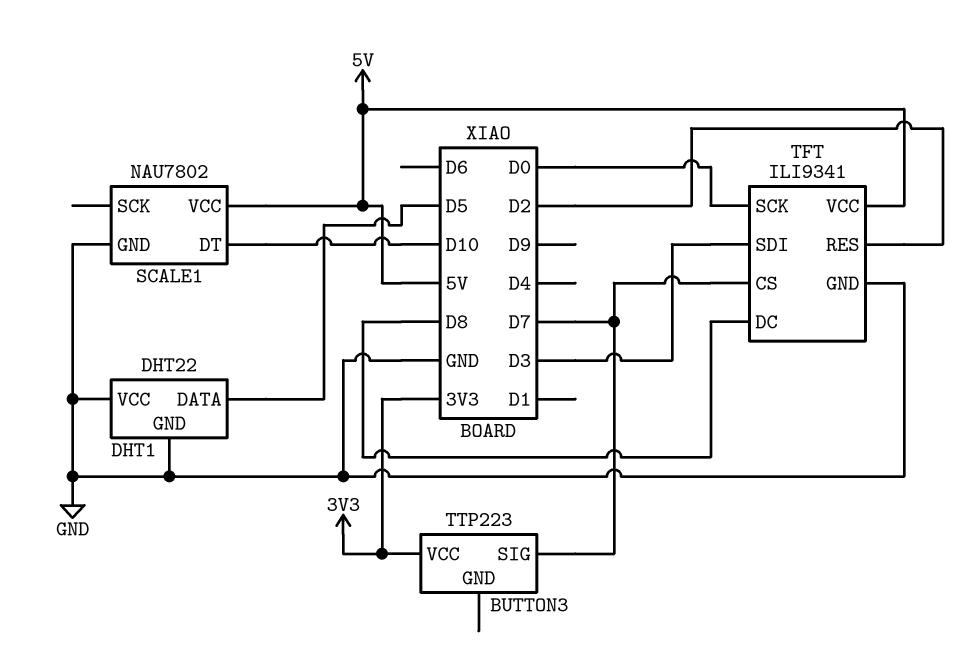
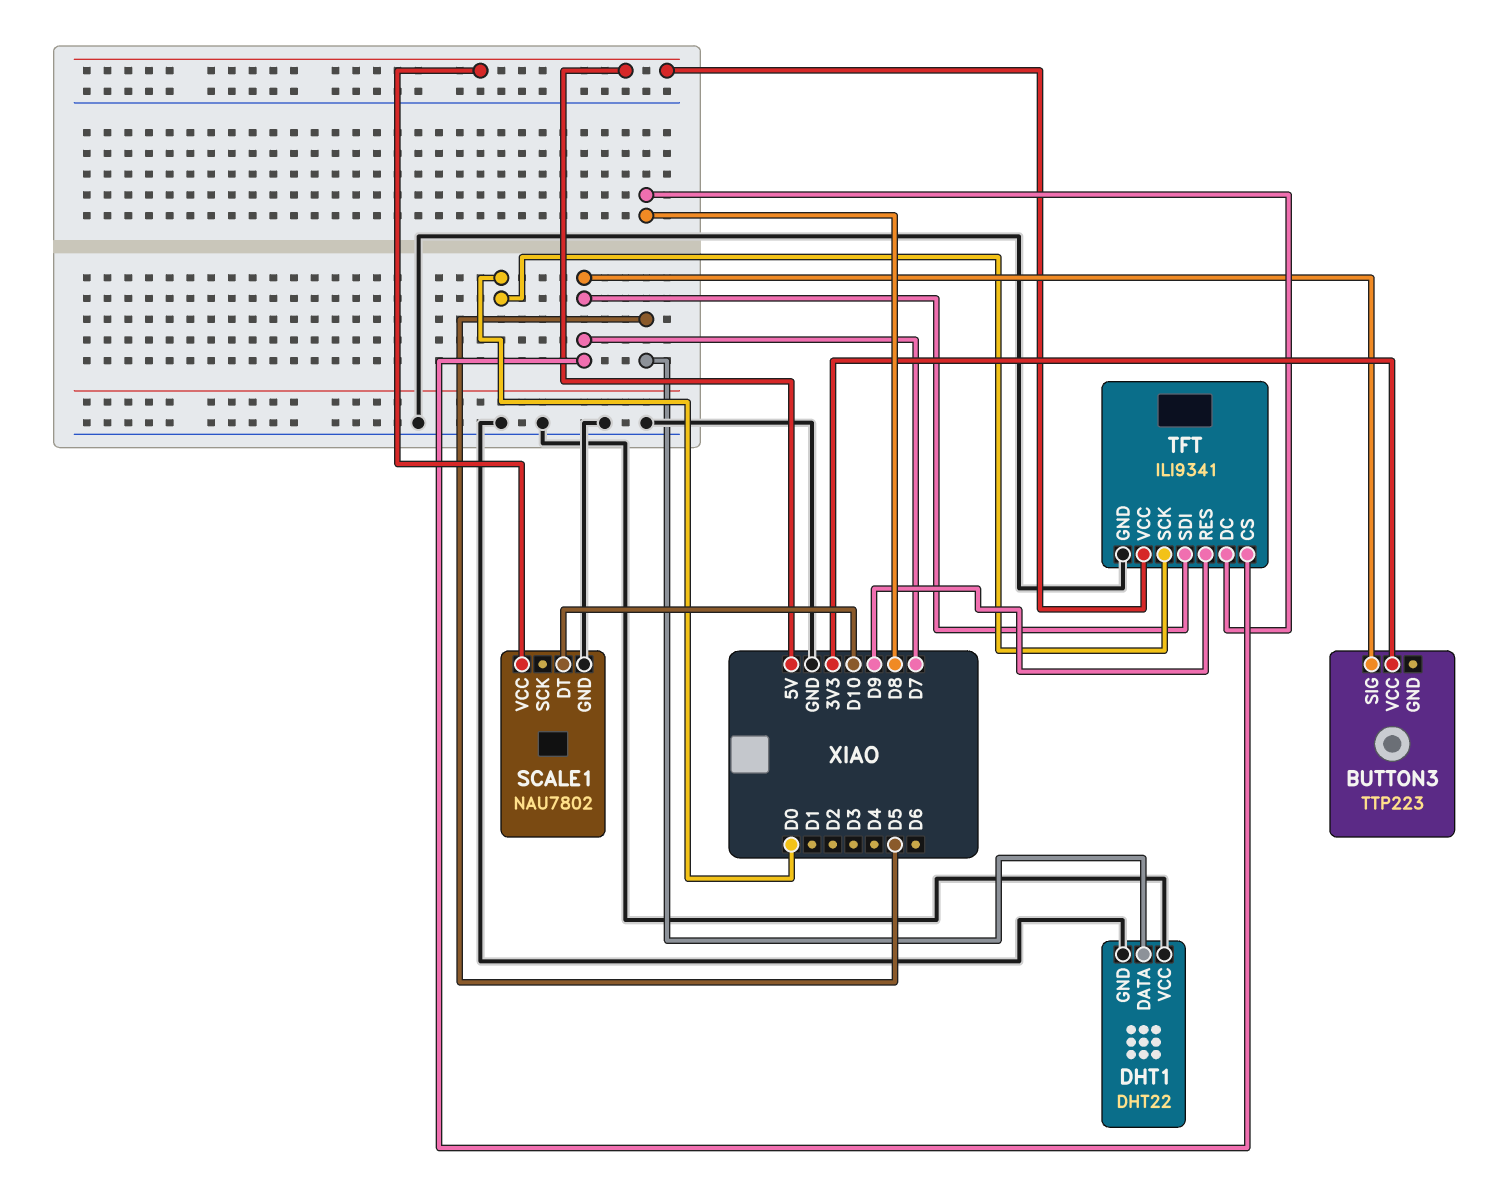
TFT pin RES: D2 -> D9
TFT pin SDI: D3 -> D7

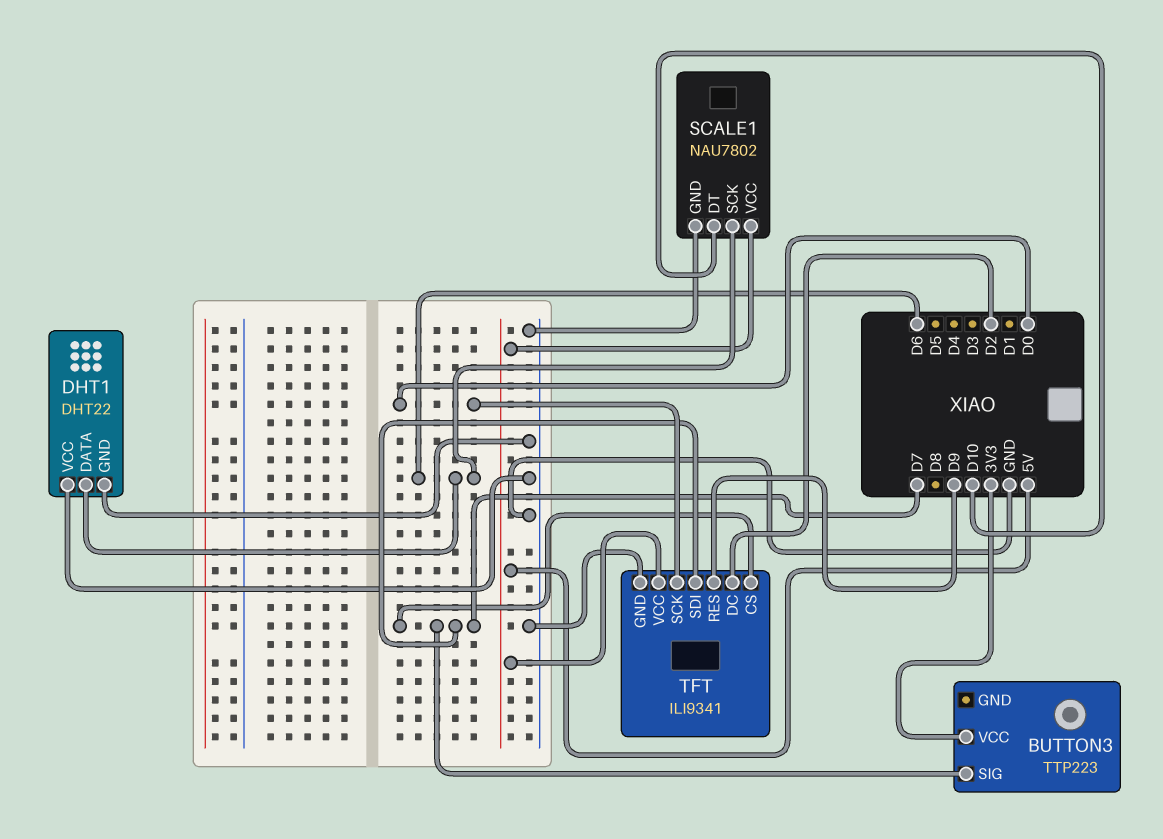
DHT1 pin DATA: D5 -> D6
SCALE1 pin SCK: none -> D6
TFT pin DC: D8 -> D2

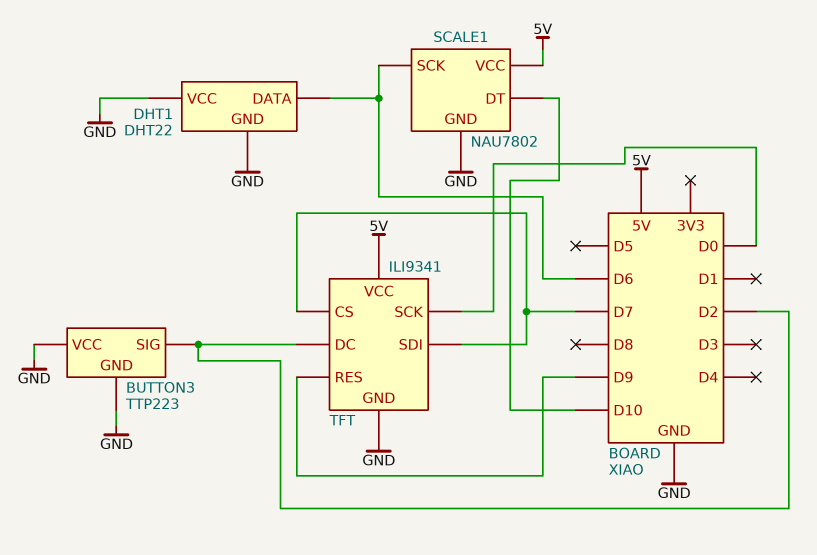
BUTTON3 pin GND: none -> GND
BUTTON3 pin SIG: D7 -> D2
BUTTON3 pin VCC: 3V3 -> GND

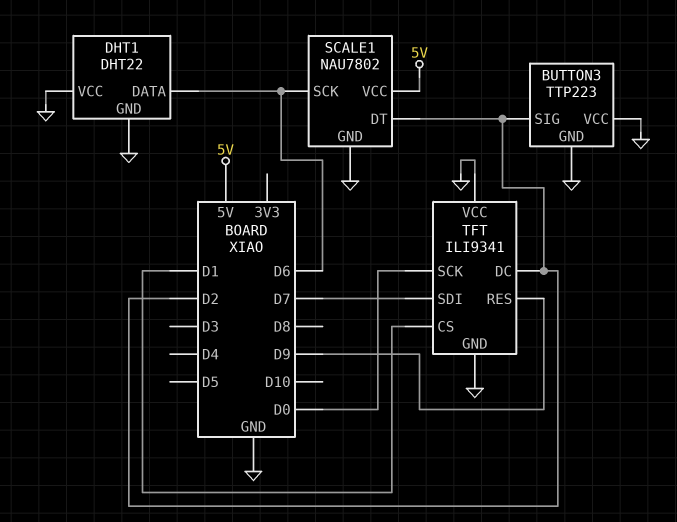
SCALE1 pin DT: D10 -> D2
TFT pin CS: D7 -> D1
TFT pin VCC: 5V -> GND

